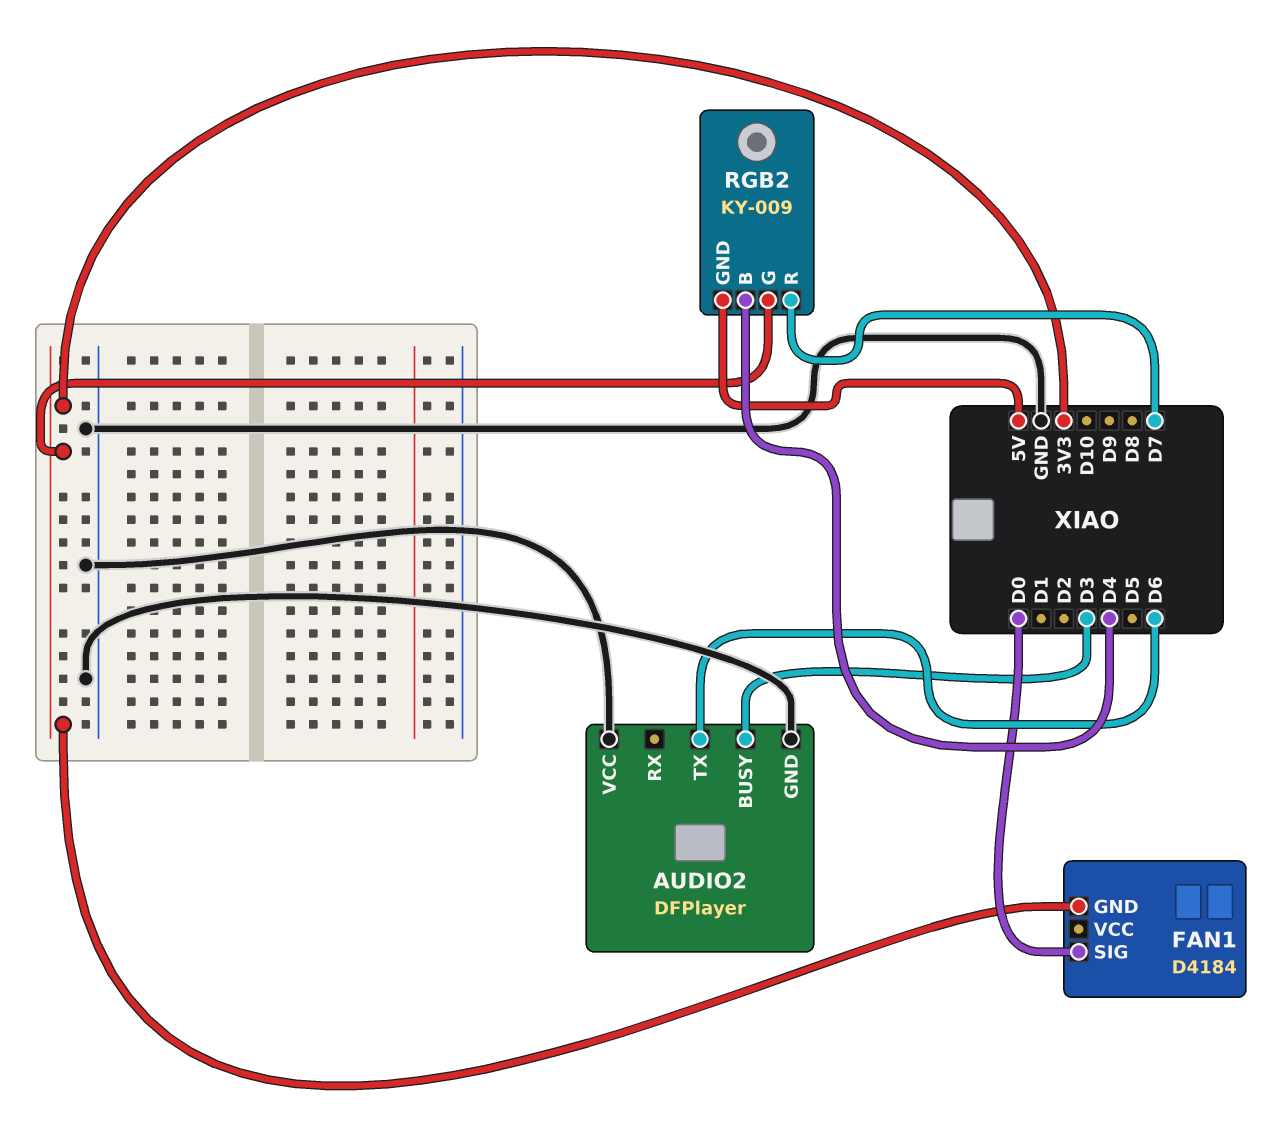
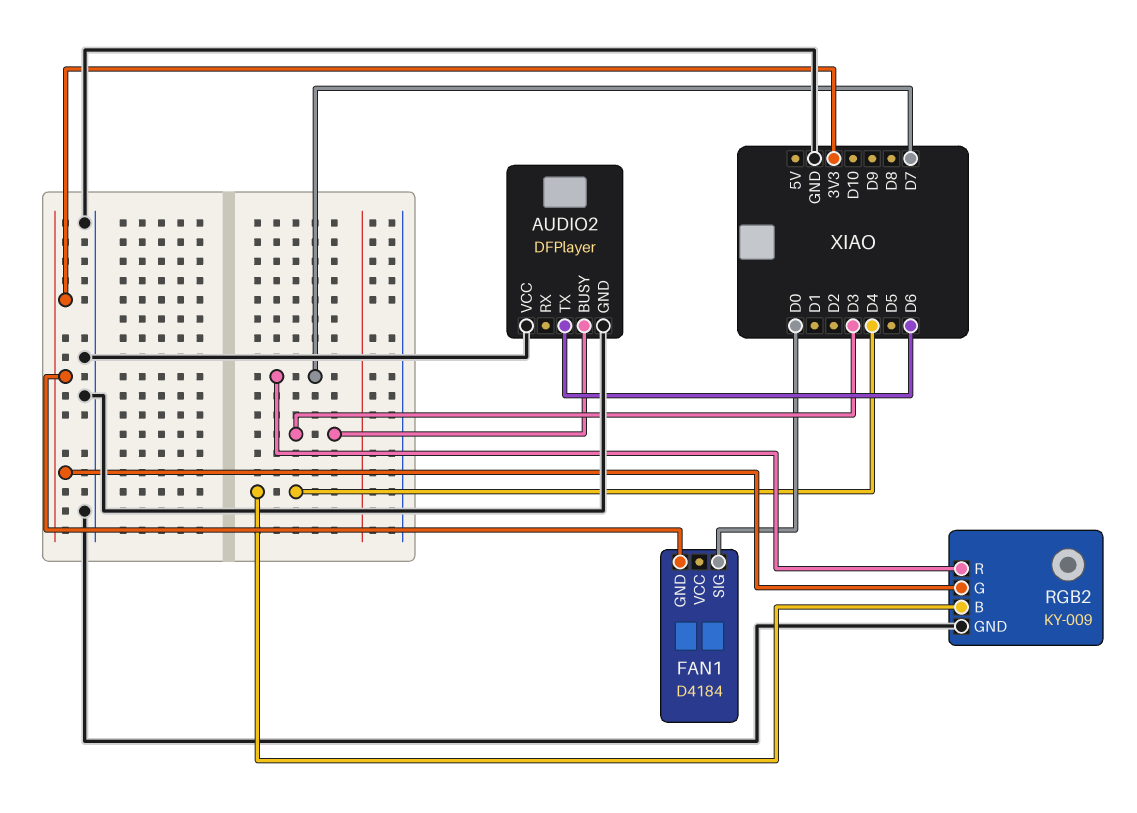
RGB2 pin GND: 5V -> GND

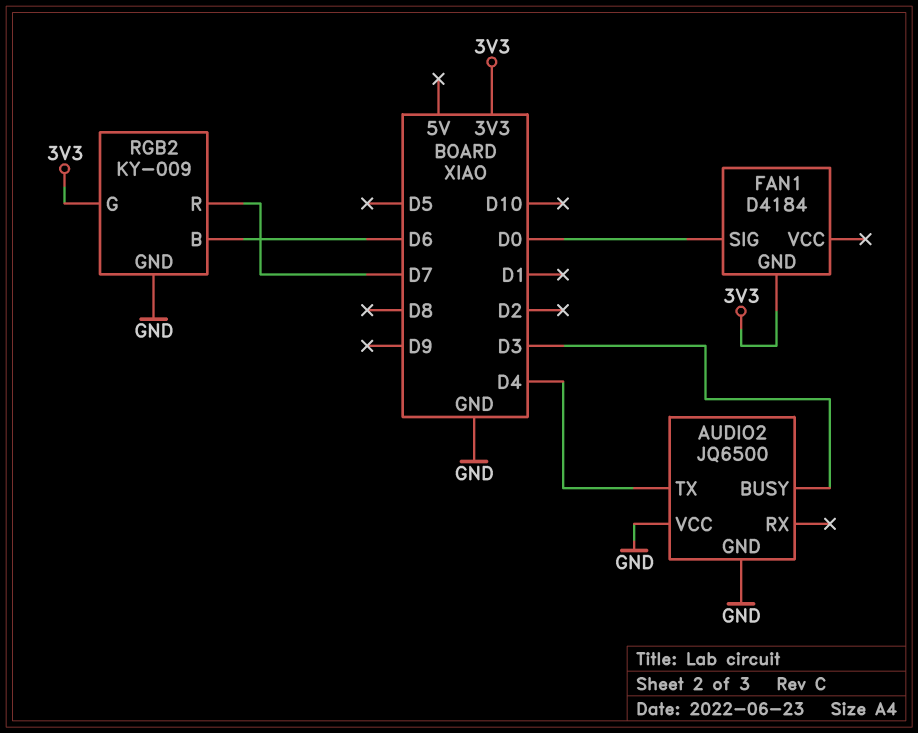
AUDIO2: DFPlayer -> JQ6500
AUDIO2 pin TX: D6 -> D4
RGB2 pin B: D4 -> D6

